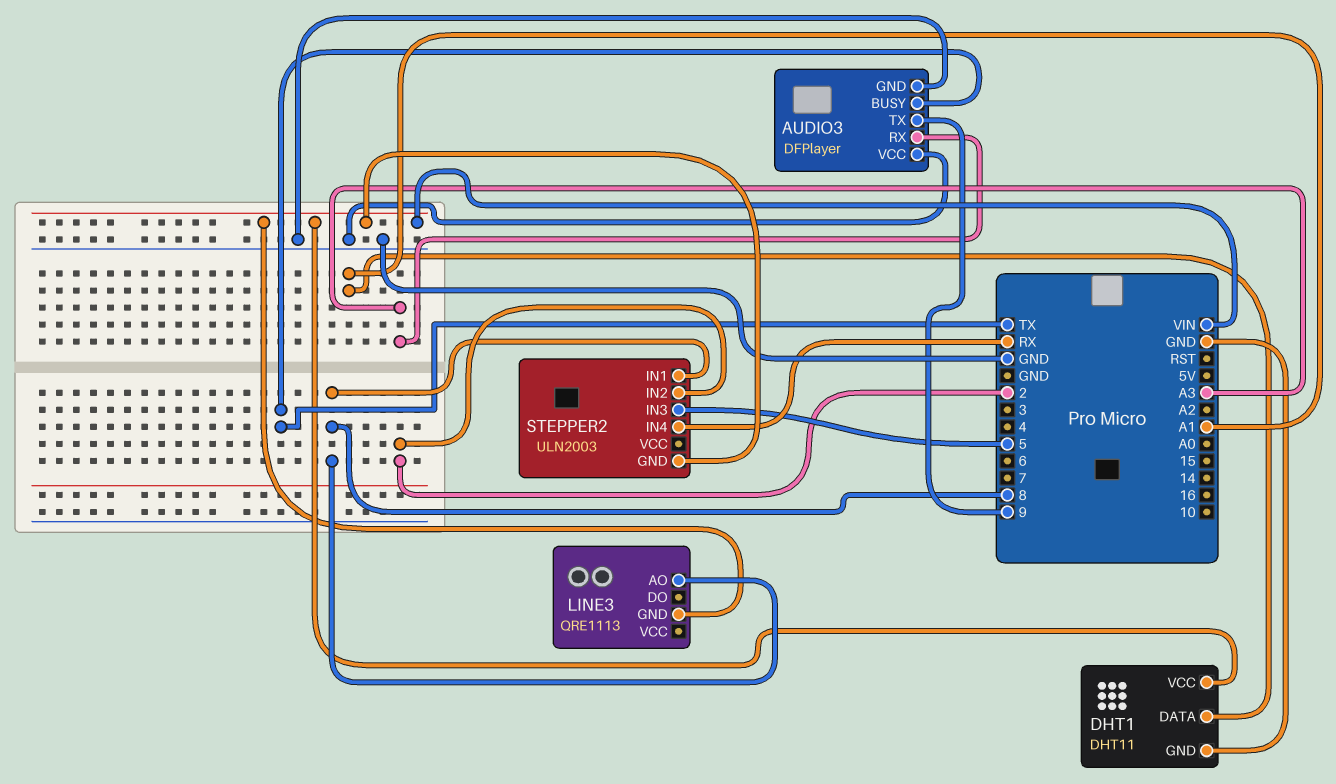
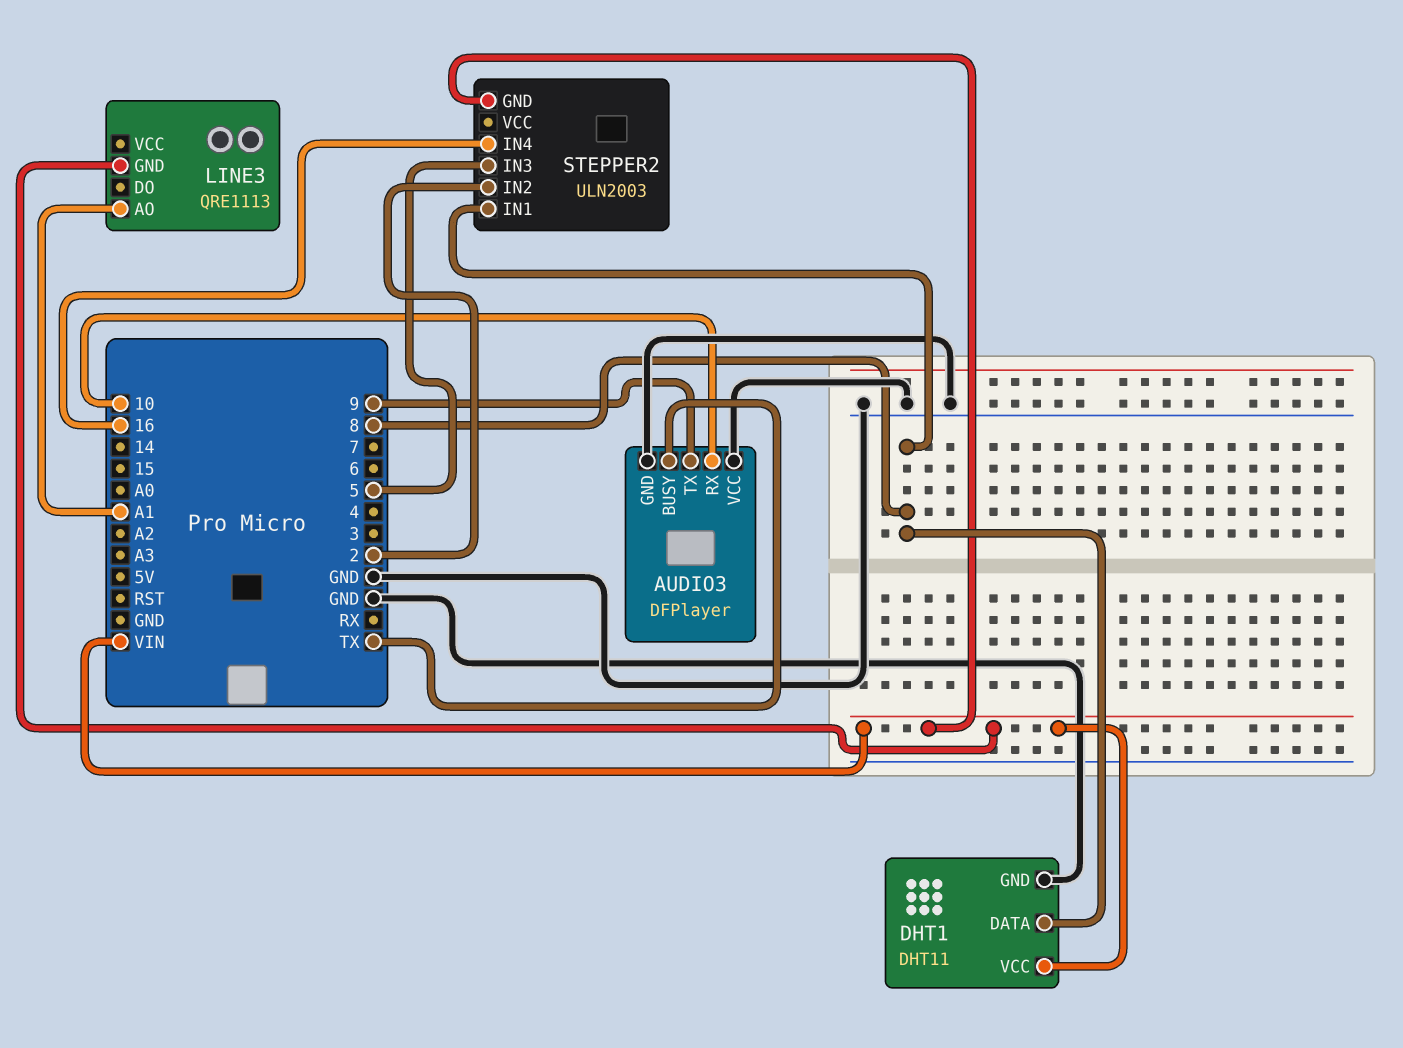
AUDIO3 pin RX: A3 -> 10
DHT1 pin DATA: A1 -> 8
LINE3 pin AO: 8 -> A1
STEPPER2 pin IN4: RX -> 16

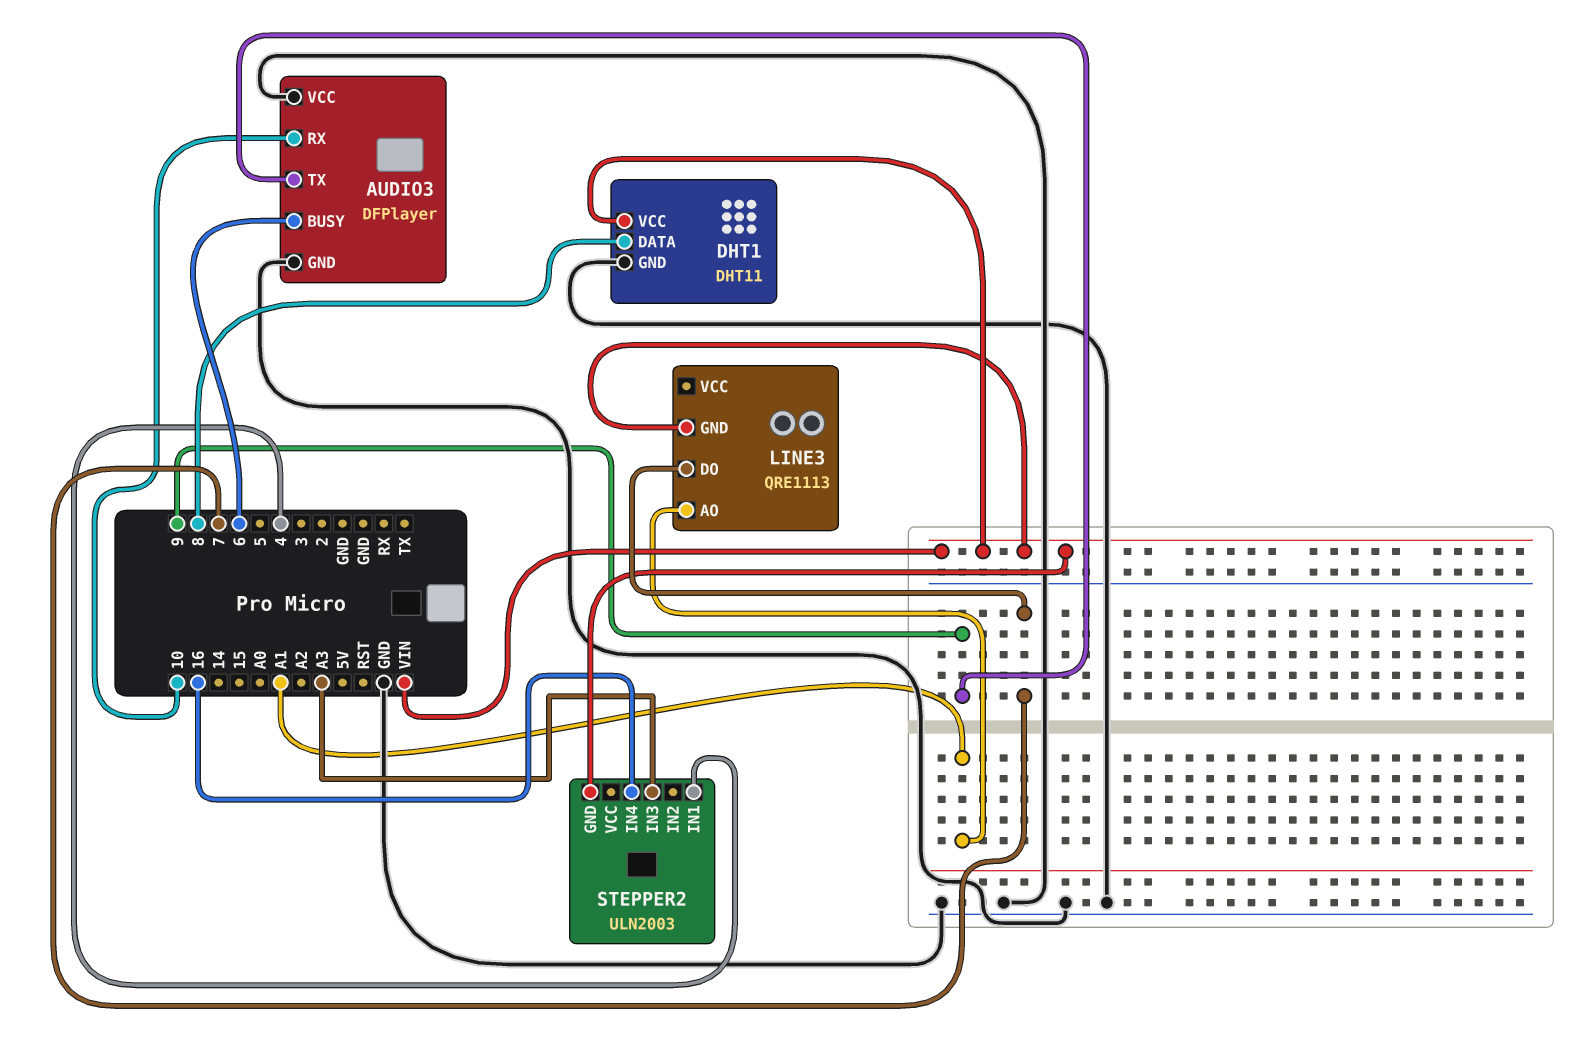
AUDIO3 pin BUSY: TX -> 6
LINE3 pin DO: none -> 7
STEPPER2 pin IN1: 8 -> 4
STEPPER2 pin IN2: 2 -> none
STEPPER2 pin IN3: 5 -> A3

